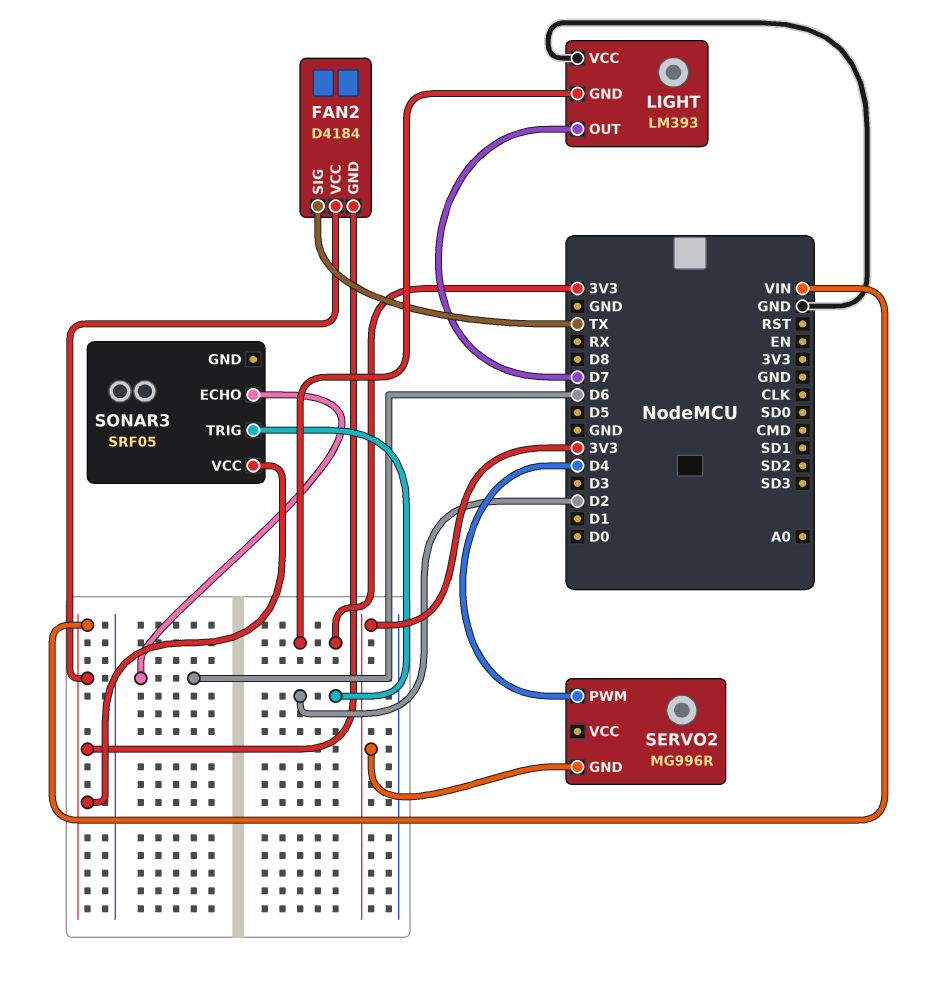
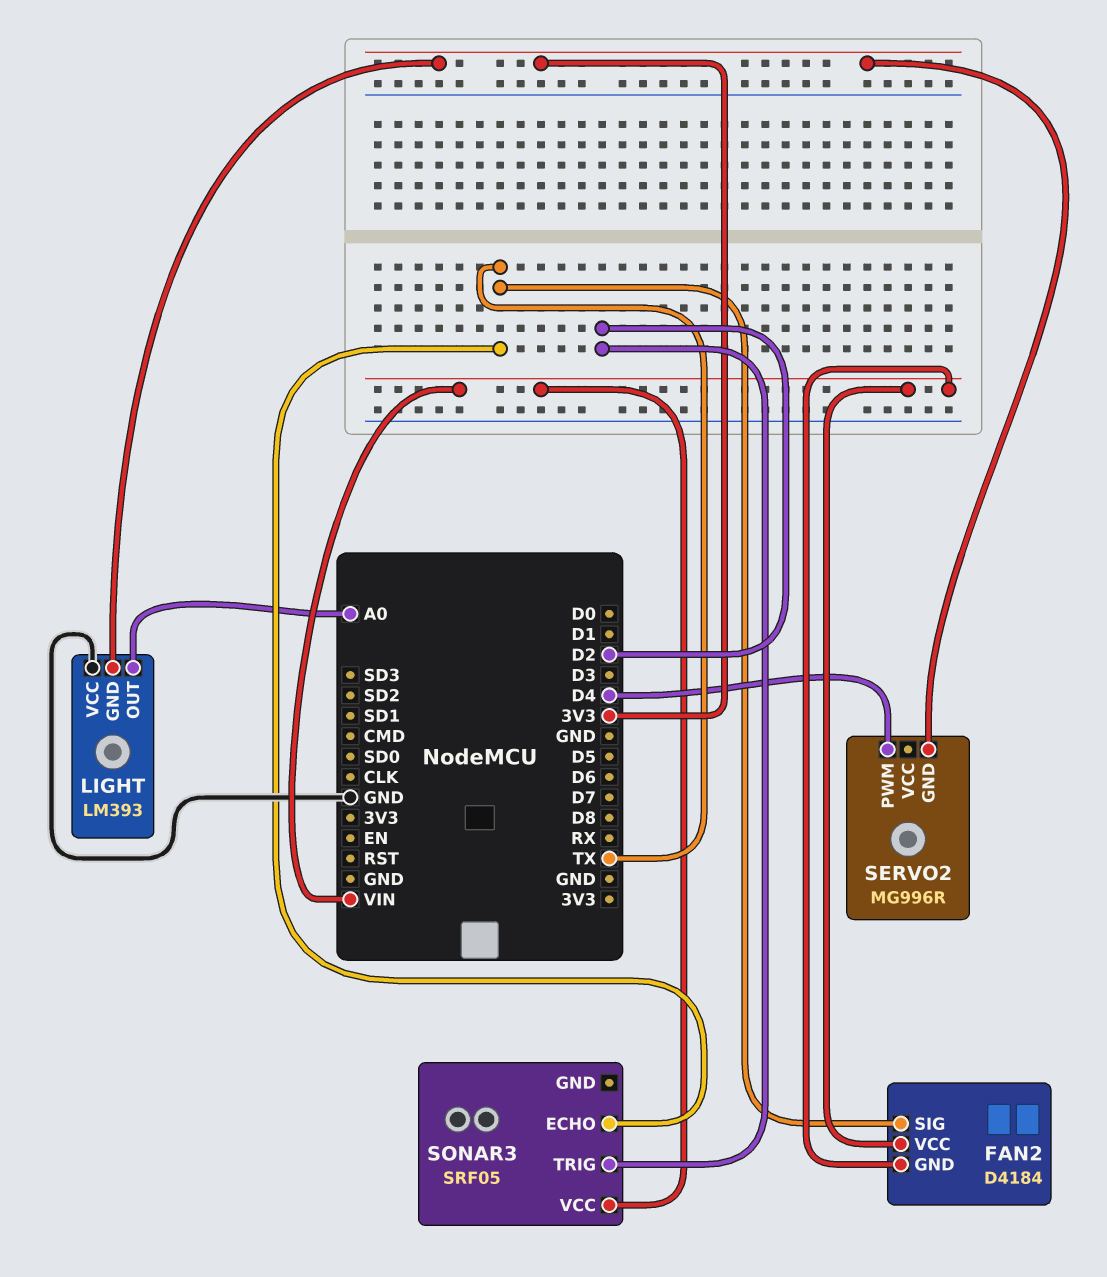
LIGHT pin OUT: D7 -> A0
SONAR3 pin ECHO: D6 -> TX

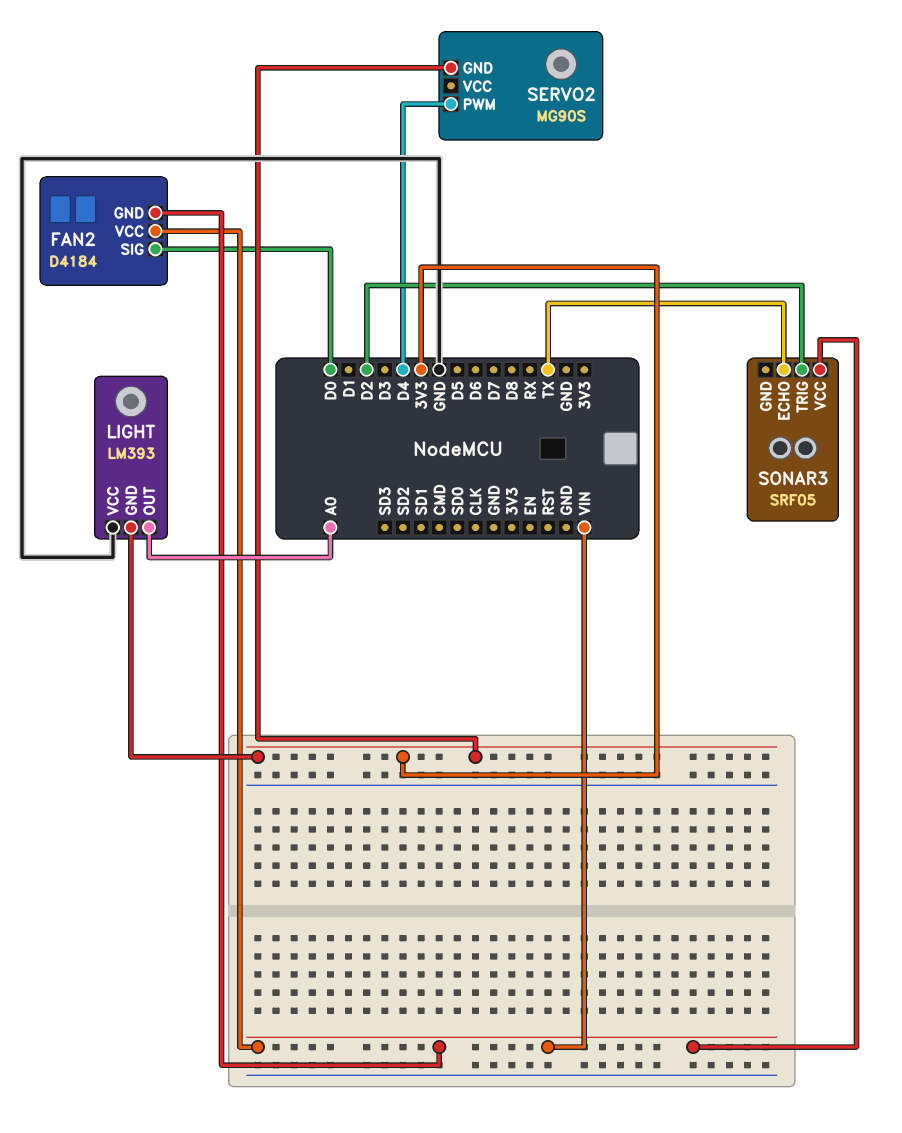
FAN2 pin SIG: TX -> D0
SERVO2: MG996R -> MG90S

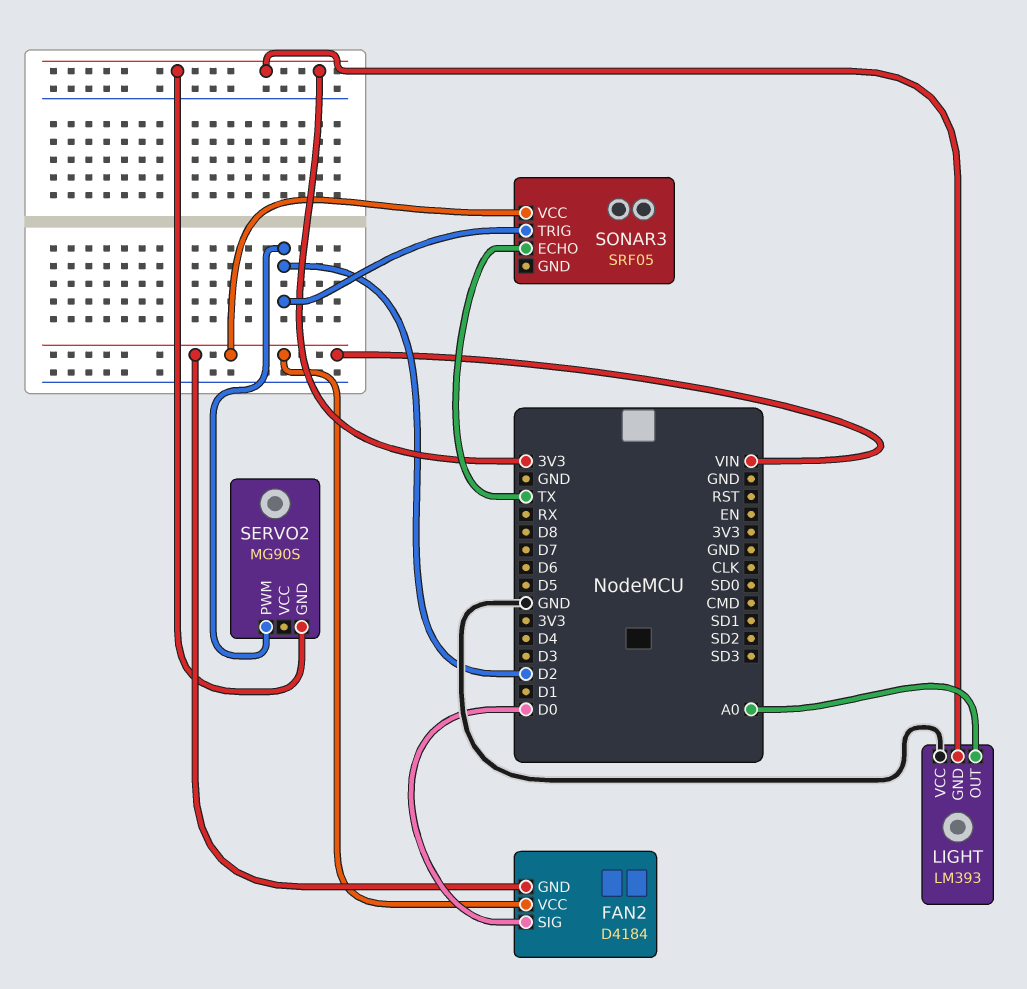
SERVO2 pin PWM: D4 -> D2

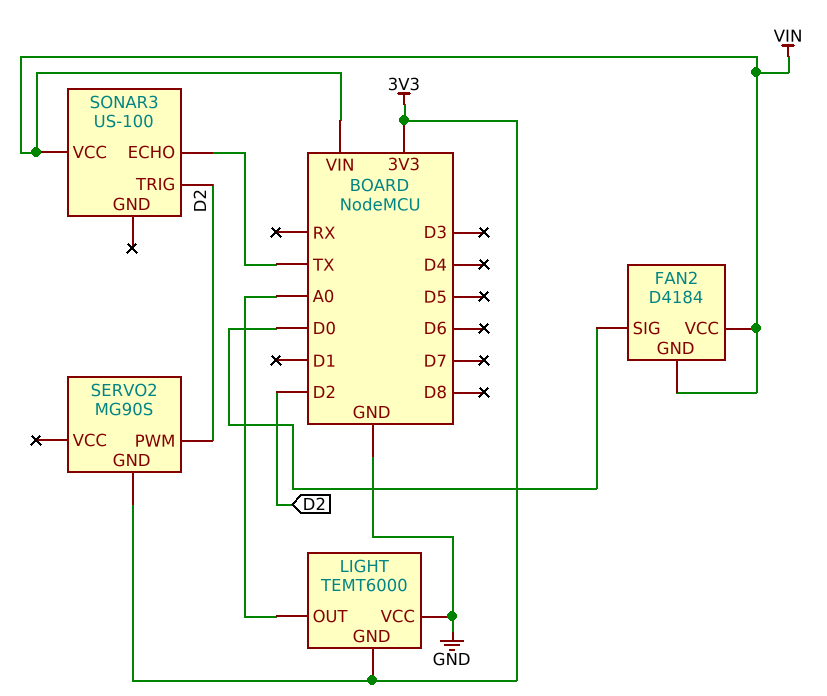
LIGHT: LM393 -> TEMT6000
SONAR3: SRF05 -> US-100

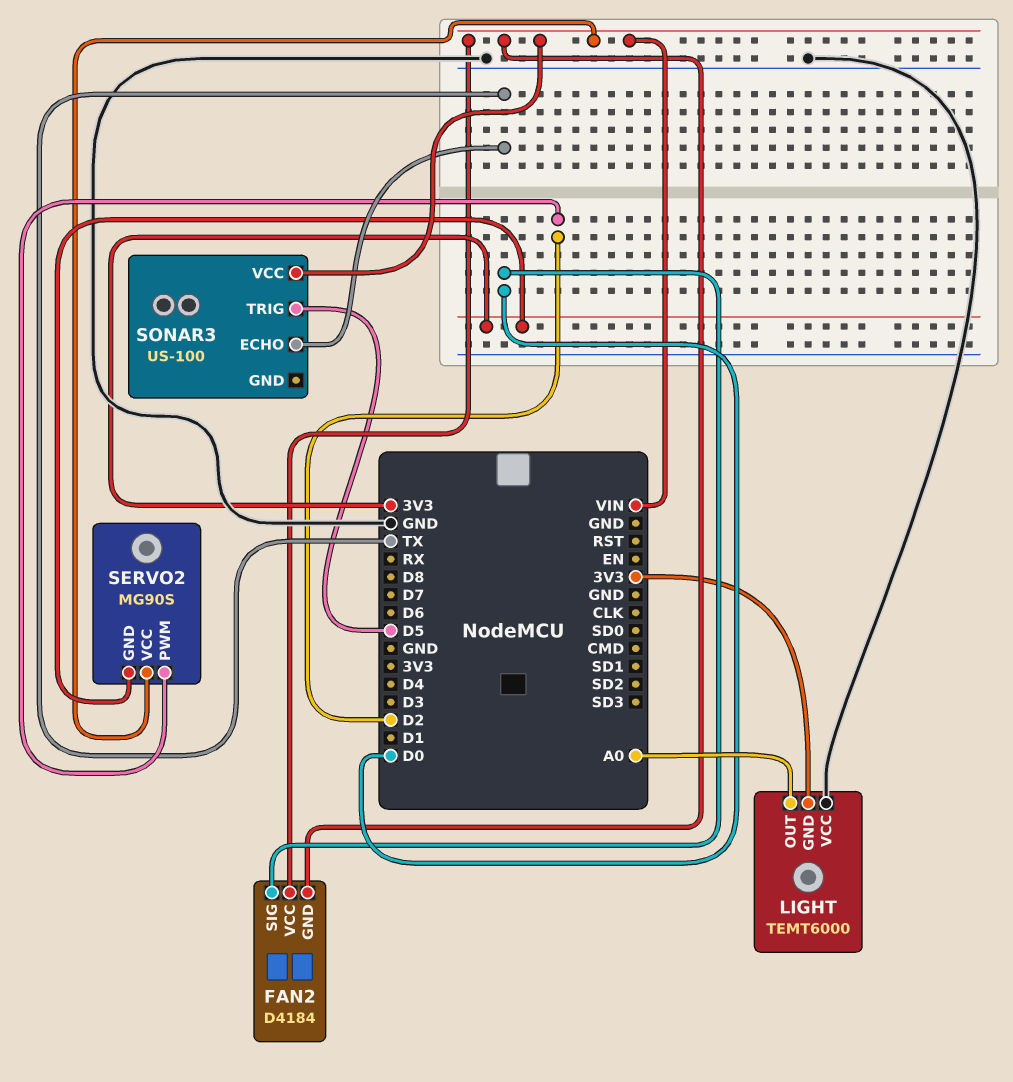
SERVO2 pin VCC: none -> VIN
SONAR3 pin TRIG: D2 -> D5

